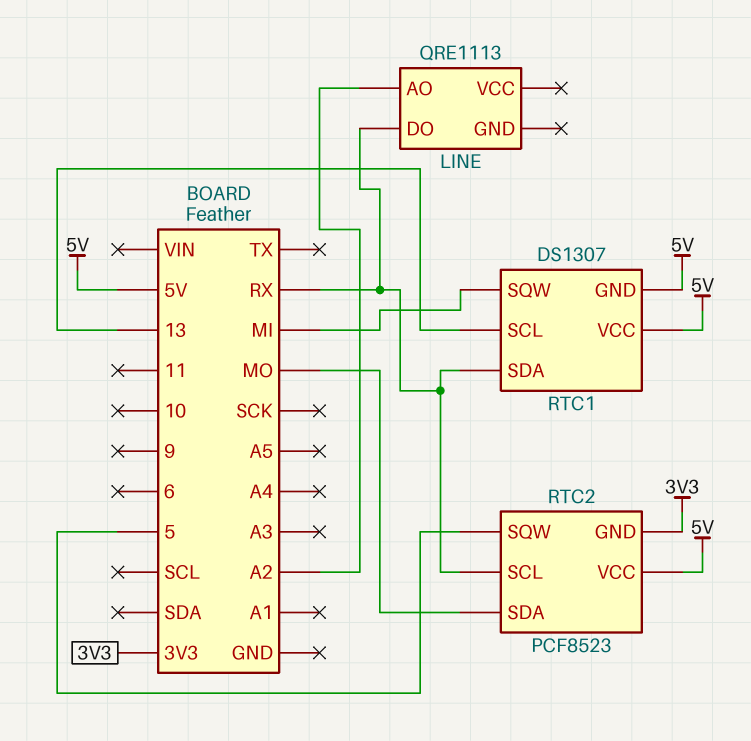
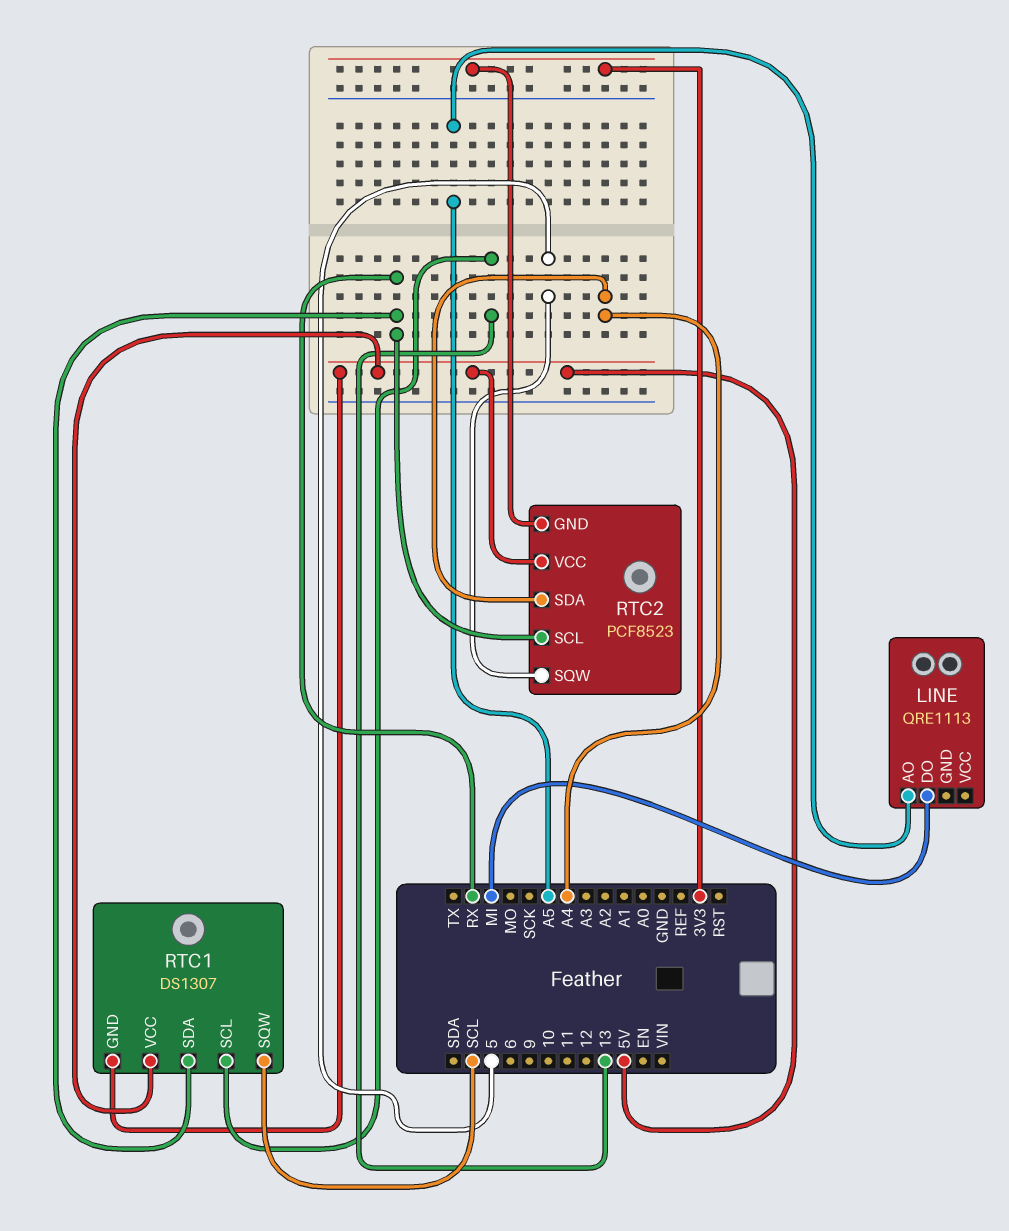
LINE pin AO: A2 -> A5
LINE pin DO: RX -> MI
RTC1 pin SQW: MI -> SCL
RTC2 pin SDA: MO -> A4

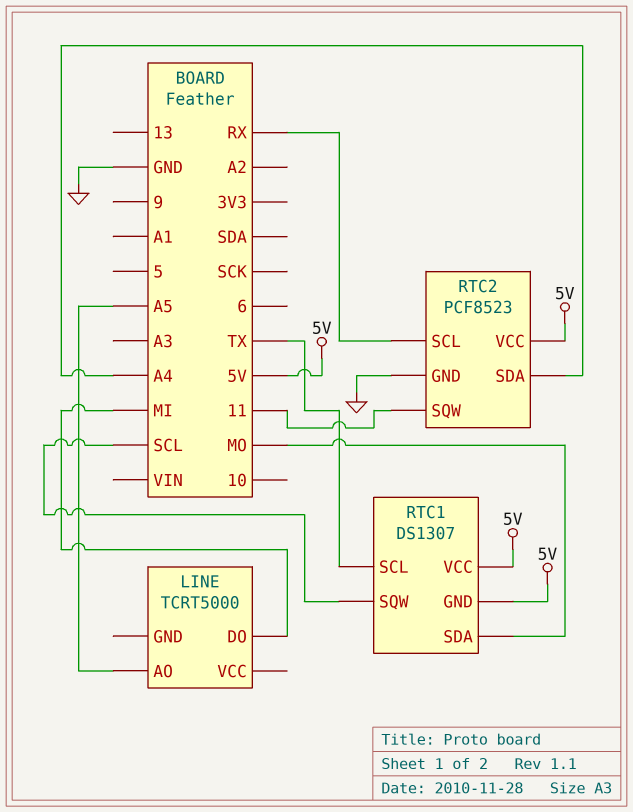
LINE: QRE1113 -> TCRT5000
RTC1 pin SCL: 13 -> TX
RTC1 pin SDA: RX -> MO
RTC2 pin GND: 3V3 -> GND
RTC2 pin SQW: 5 -> 11

